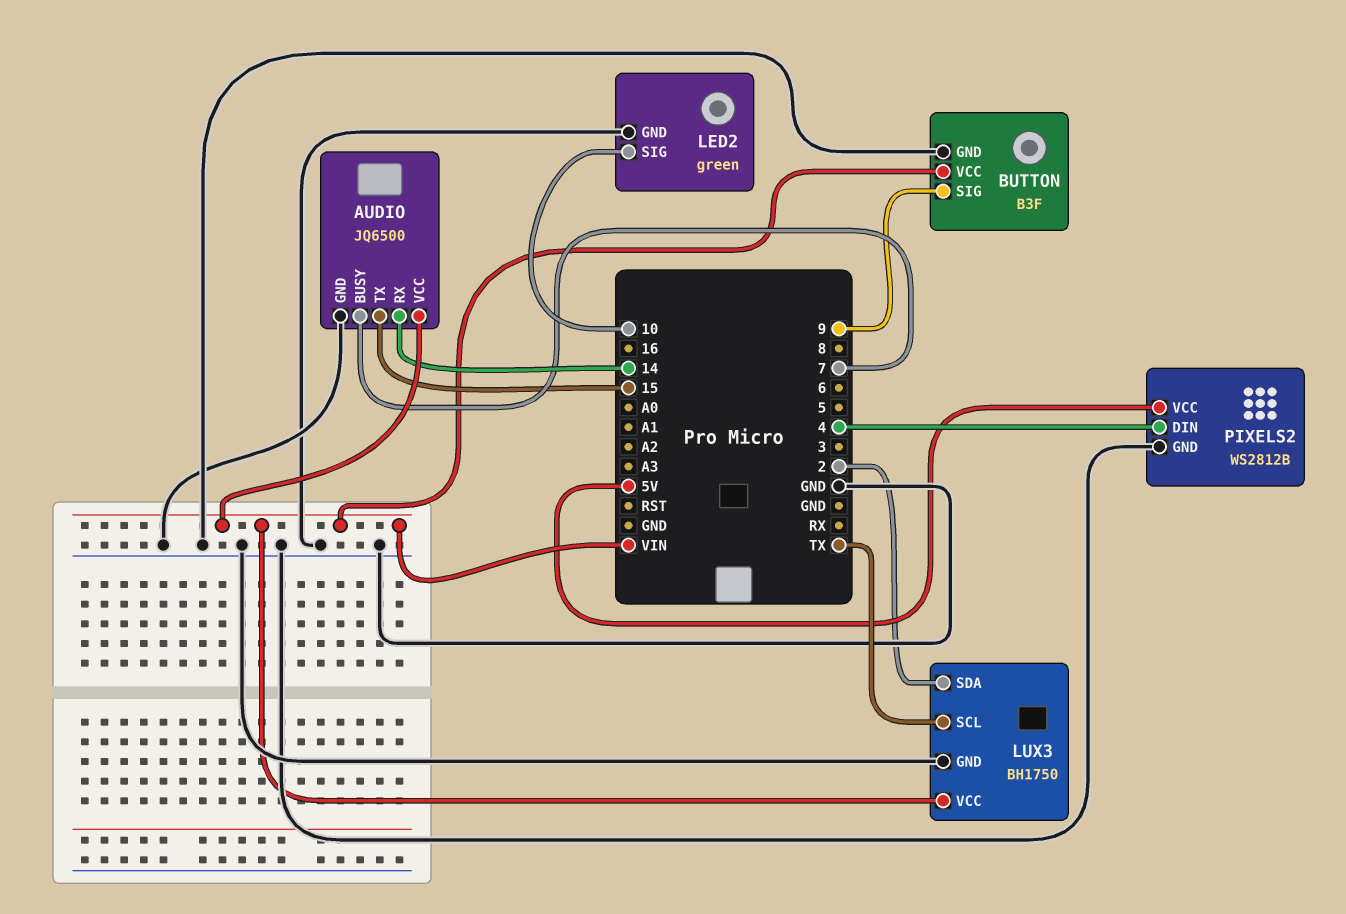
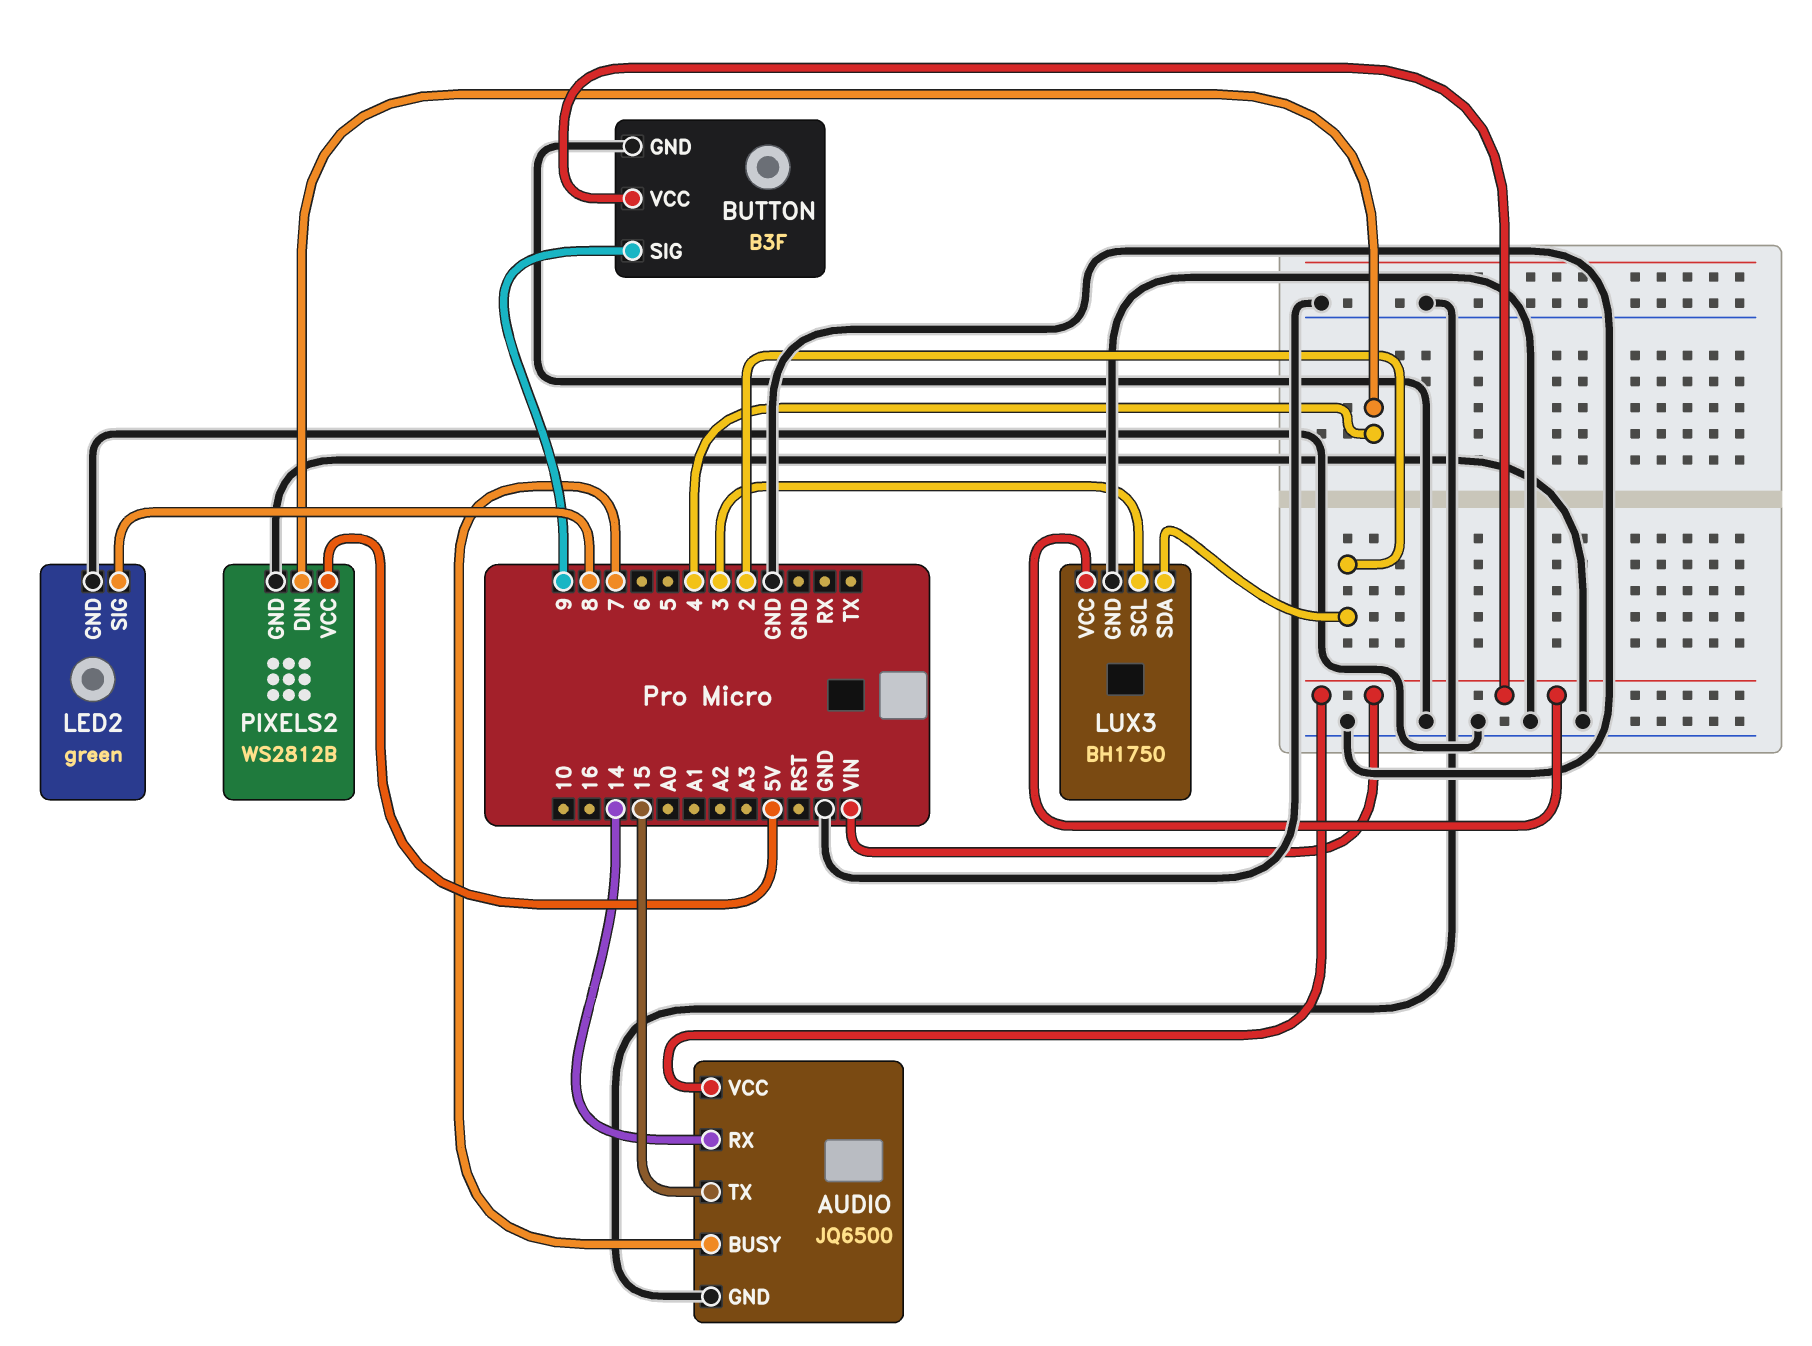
LED2 pin SIG: 10 -> 8
LUX3 pin SCL: TX -> 3

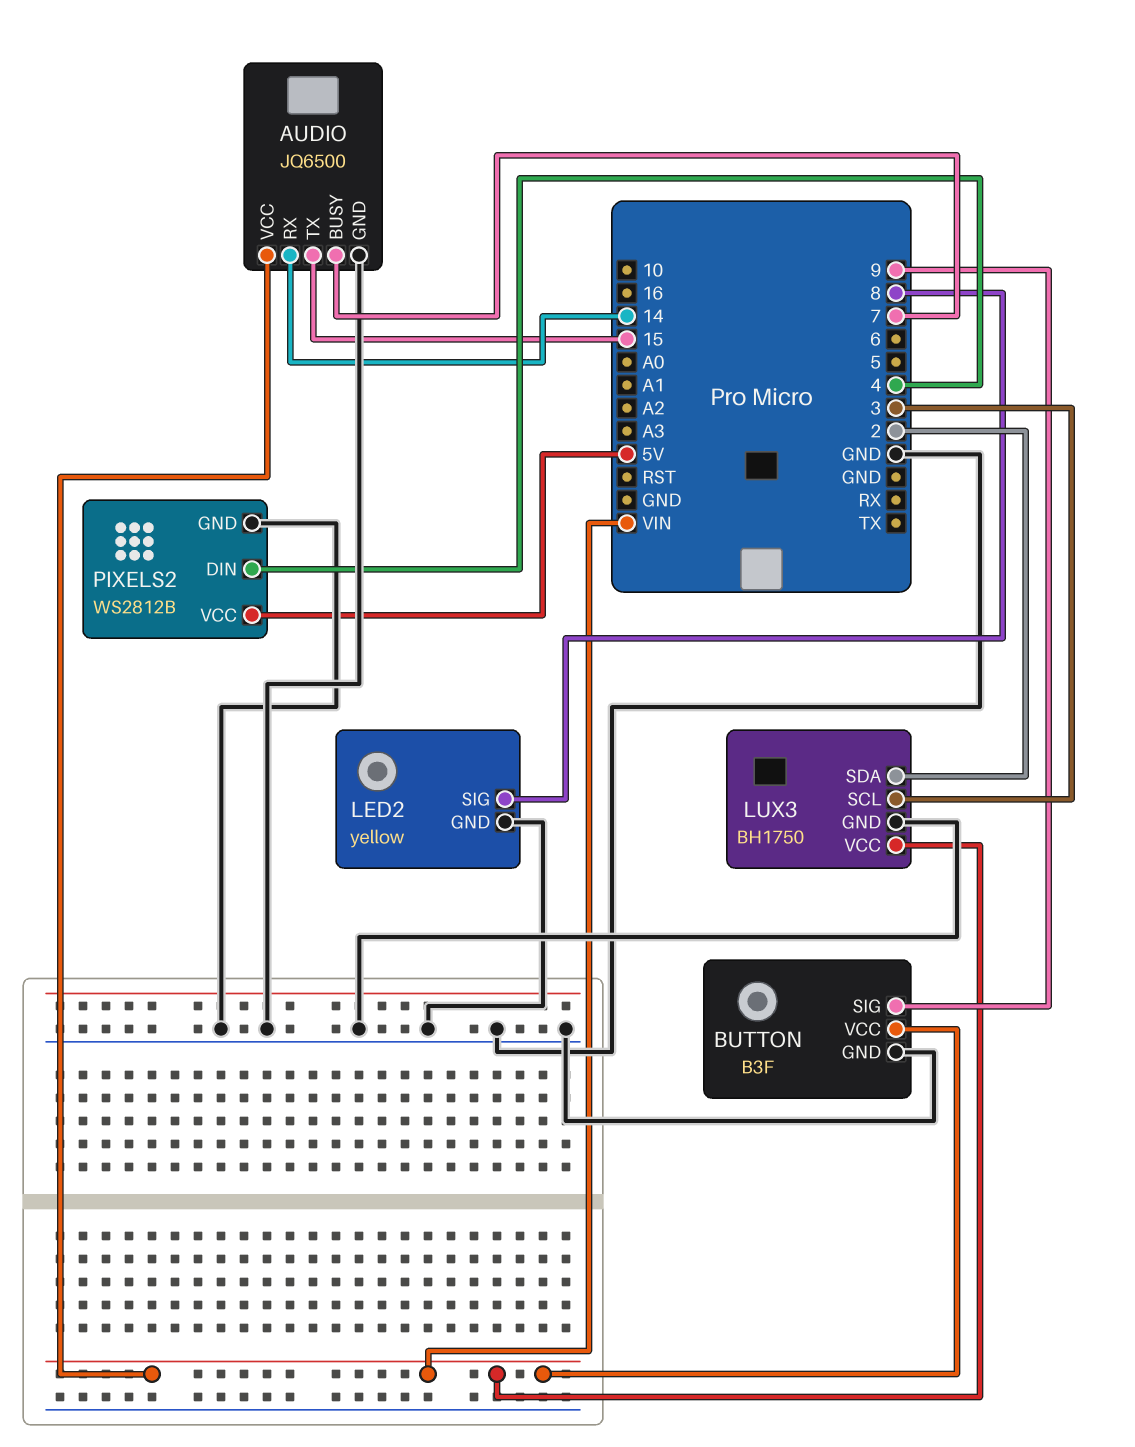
LED2: green -> yellow

